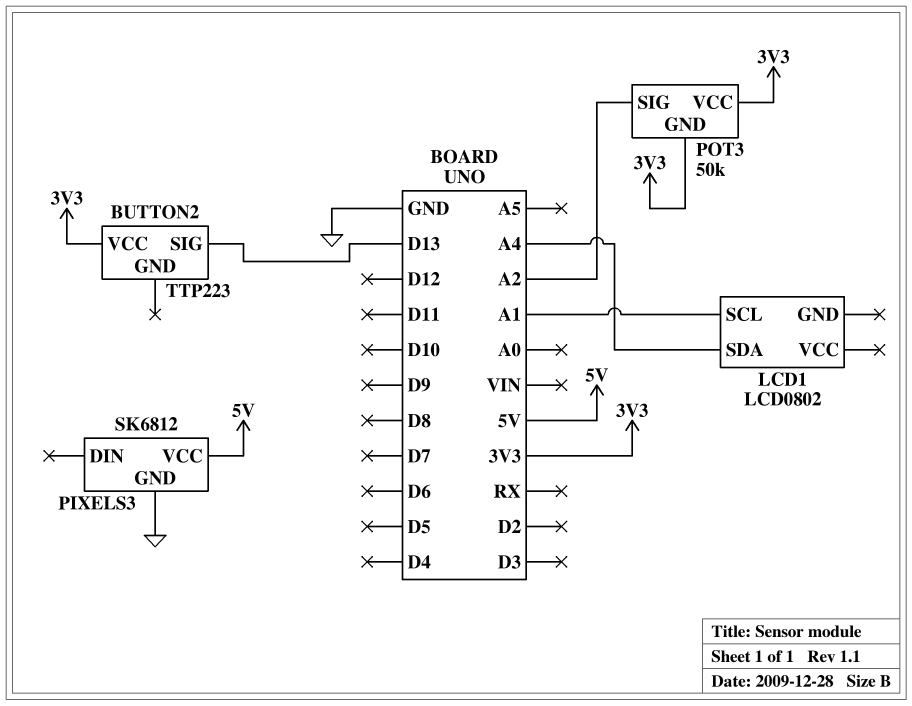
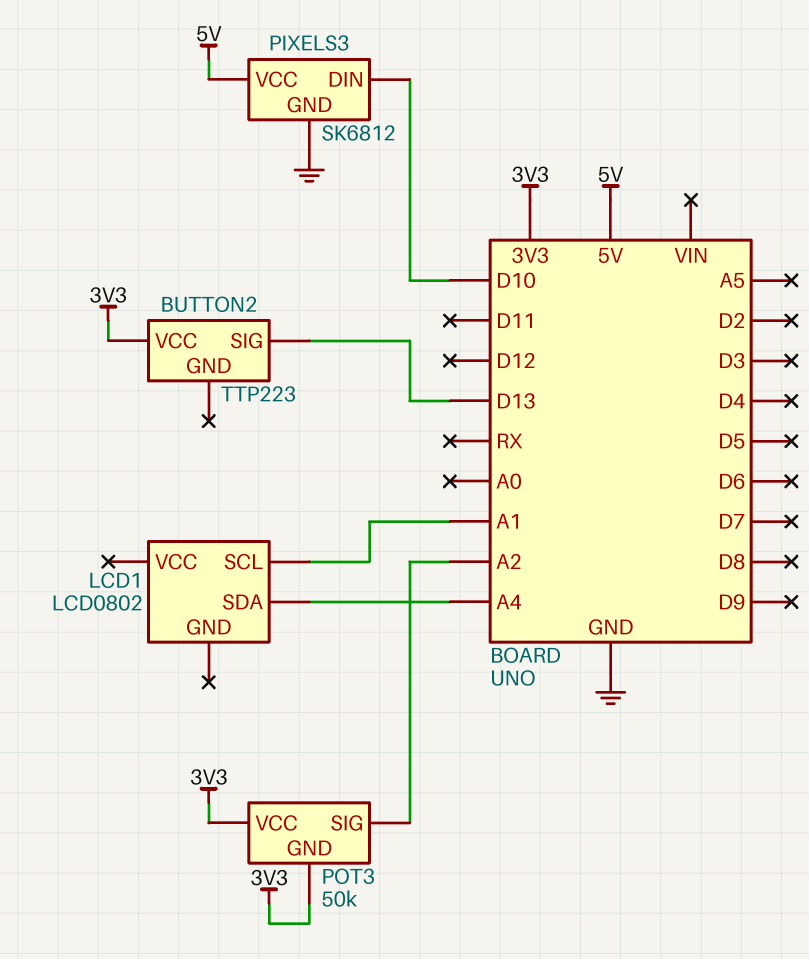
PIXELS3 pin DIN: none -> D10

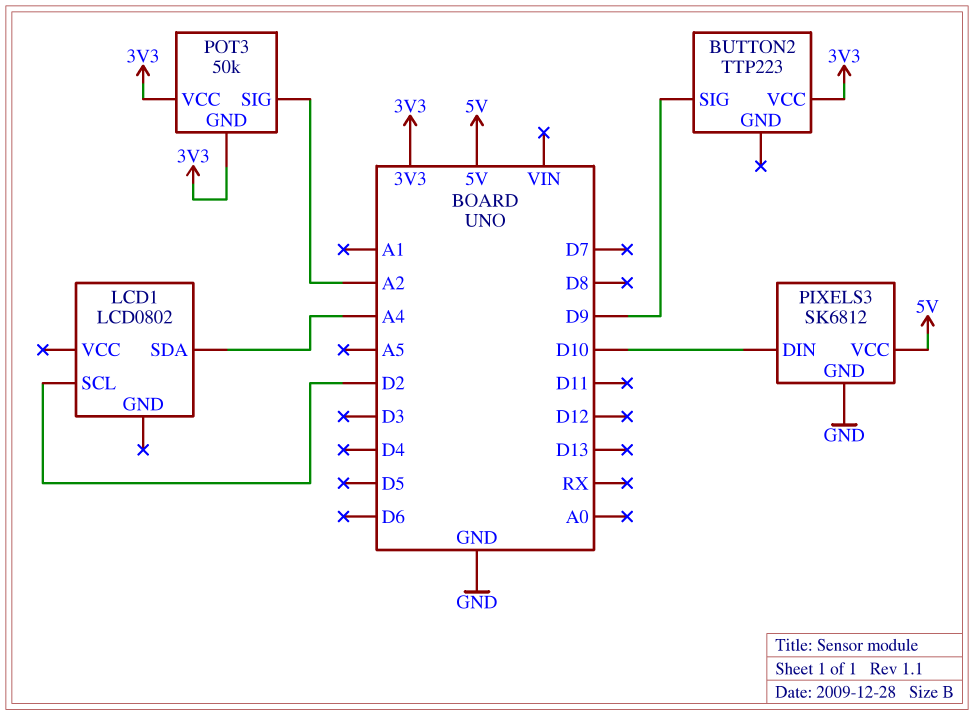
BUTTON2 pin SIG: D13 -> D9
LCD1 pin SCL: A1 -> D2

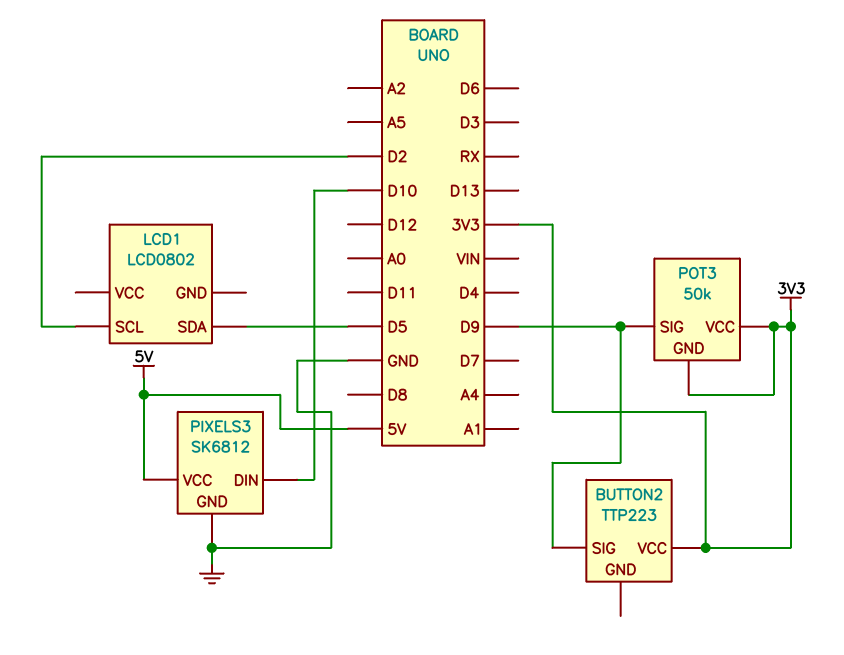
LCD1 pin SDA: A4 -> D5
POT3 pin SIG: A2 -> D9

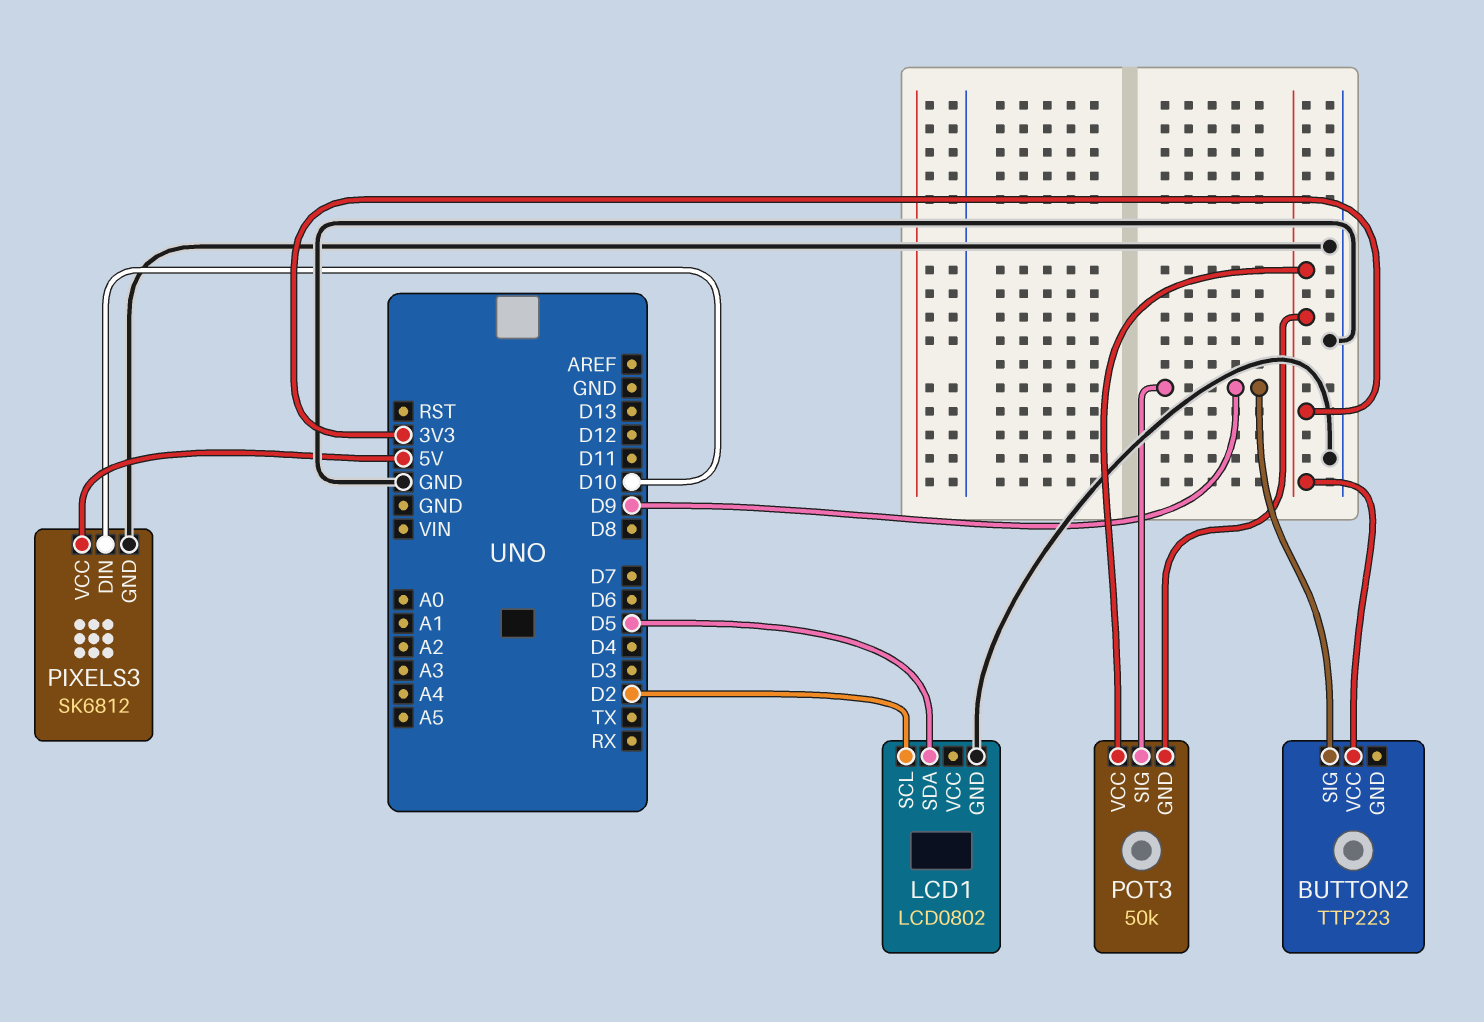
LCD1 pin GND: none -> GND

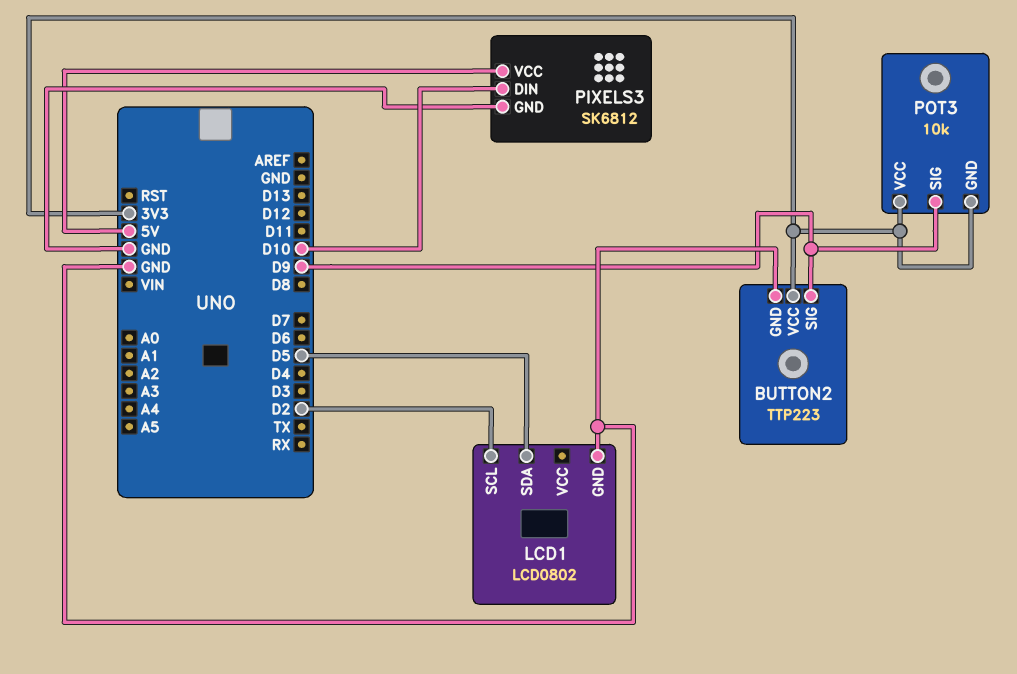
BUTTON2 pin GND: none -> GND
POT3: 50k -> 10k

